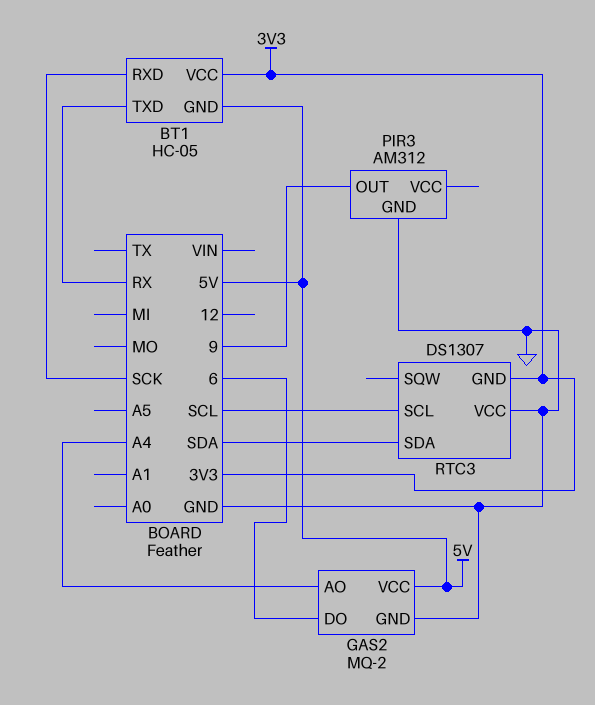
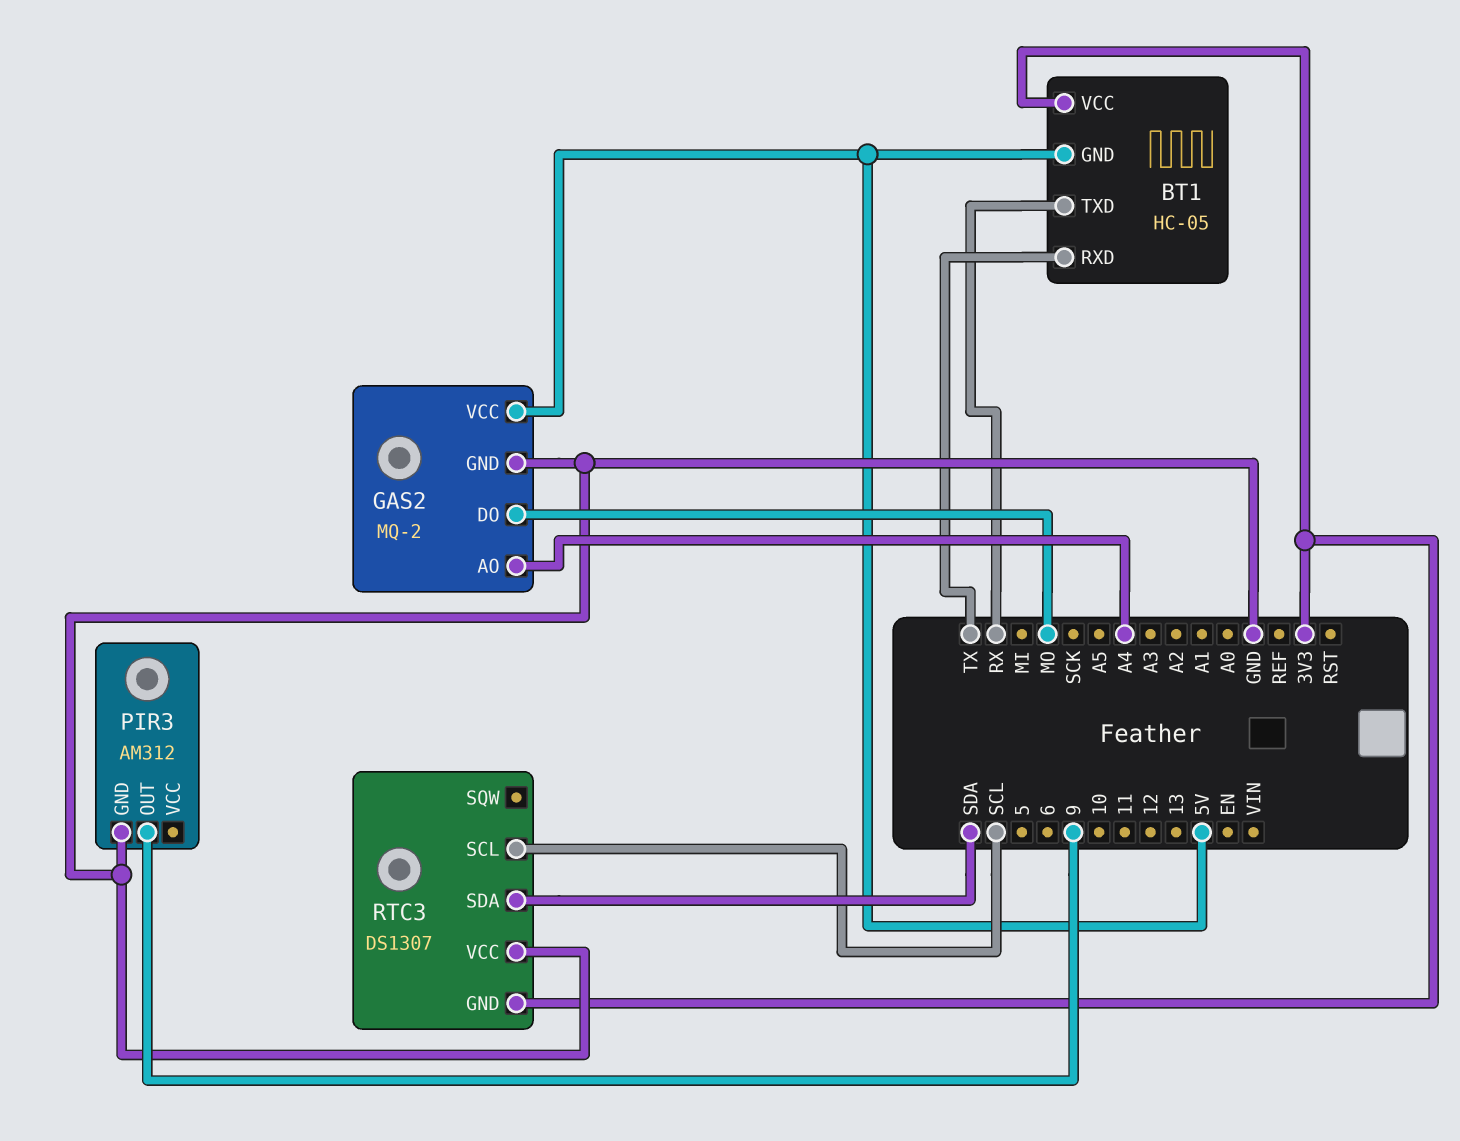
BT1 pin RXD: SCK -> TX
GAS2 pin DO: 6 -> MO

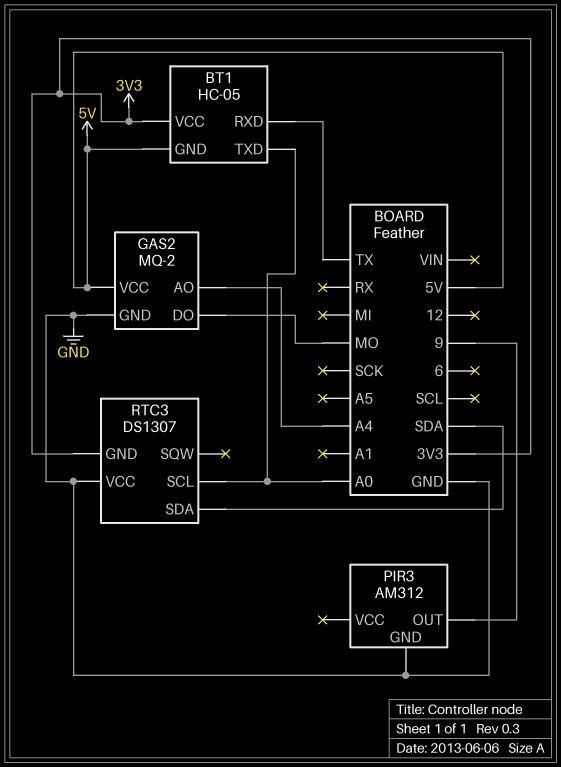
BT1 pin TXD: RX -> A0
RTC3 pin SCL: SCL -> A0

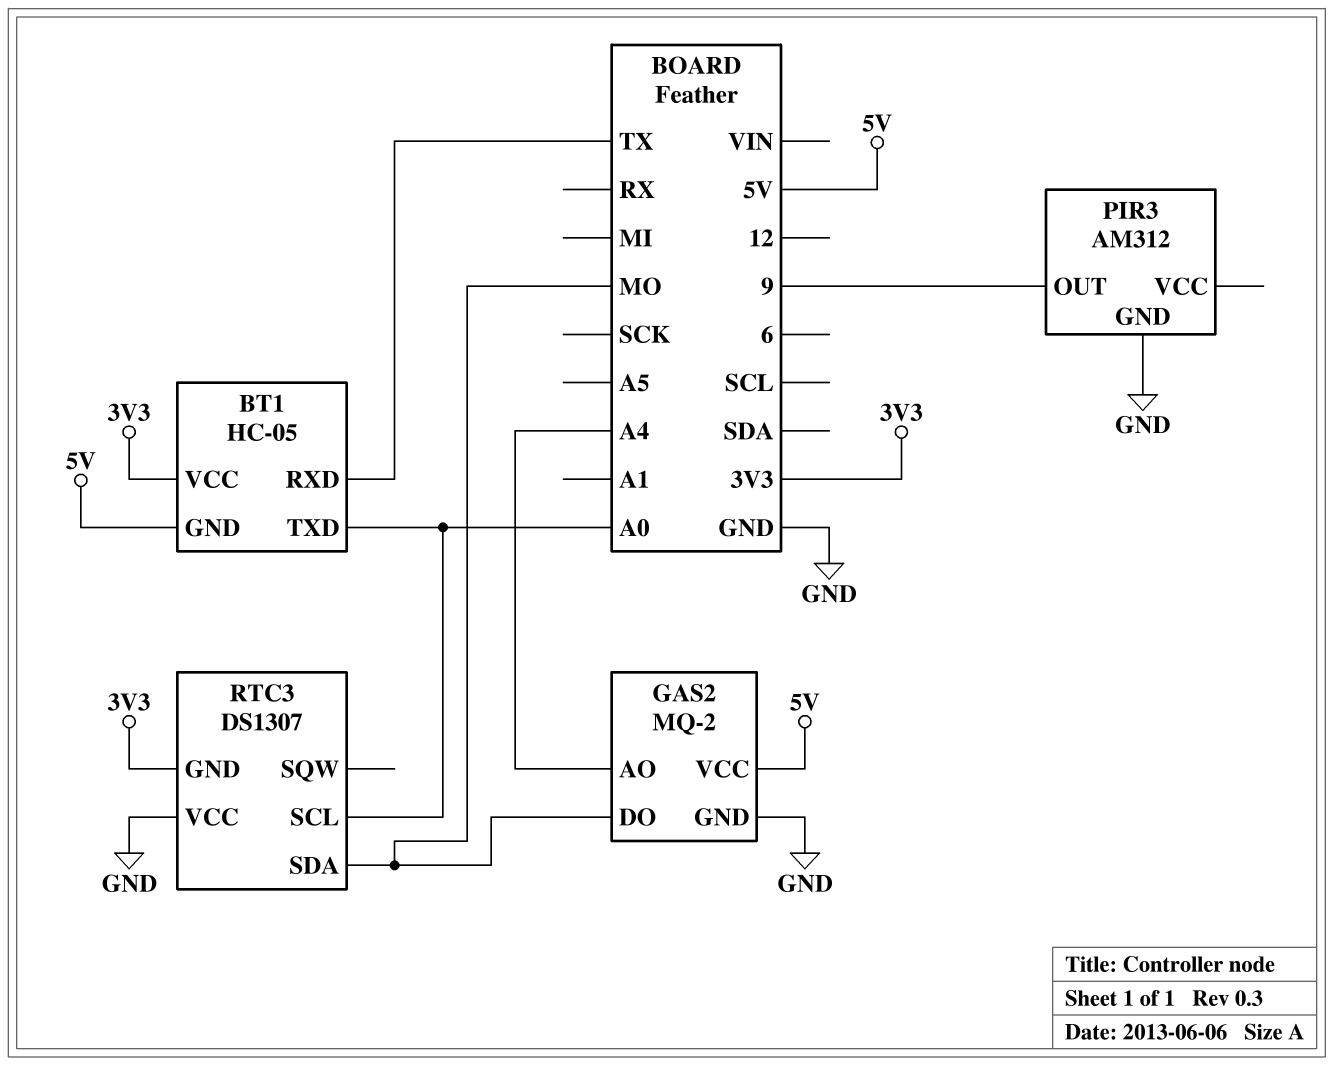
RTC3 pin SDA: SDA -> MO

